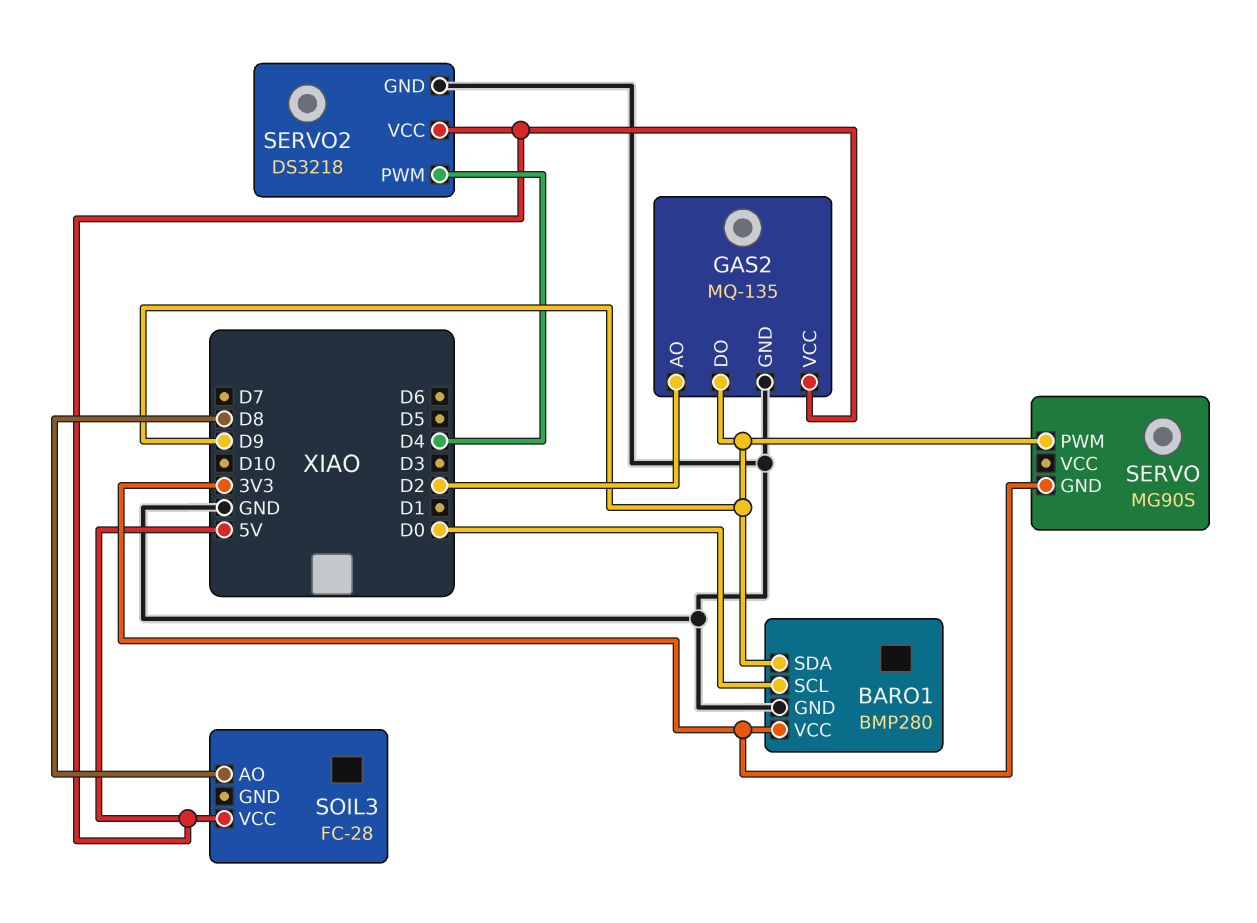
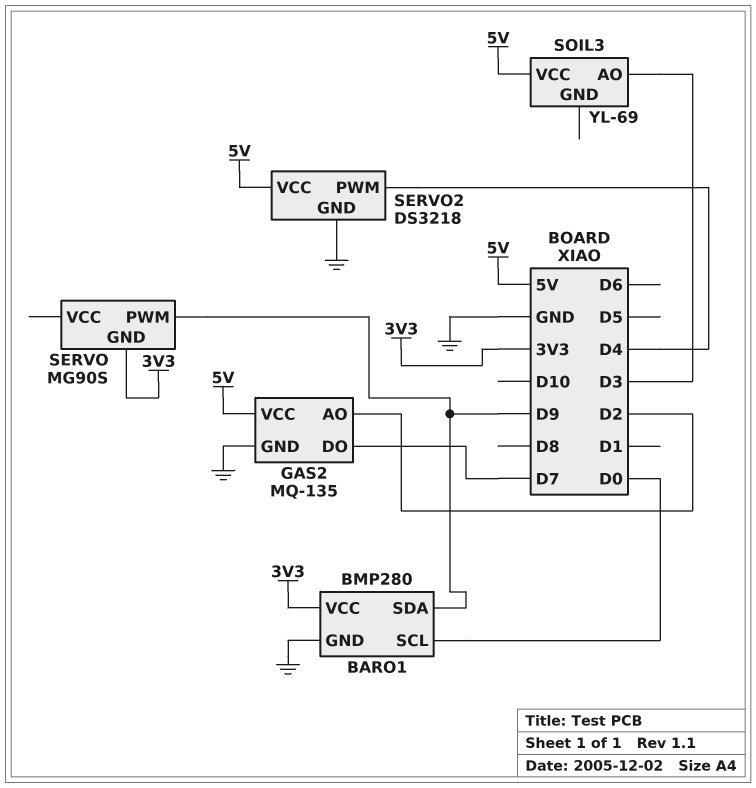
GAS2 pin DO: D9 -> D7
SOIL3: FC-28 -> YL-69
SOIL3 pin AO: D8 -> D3

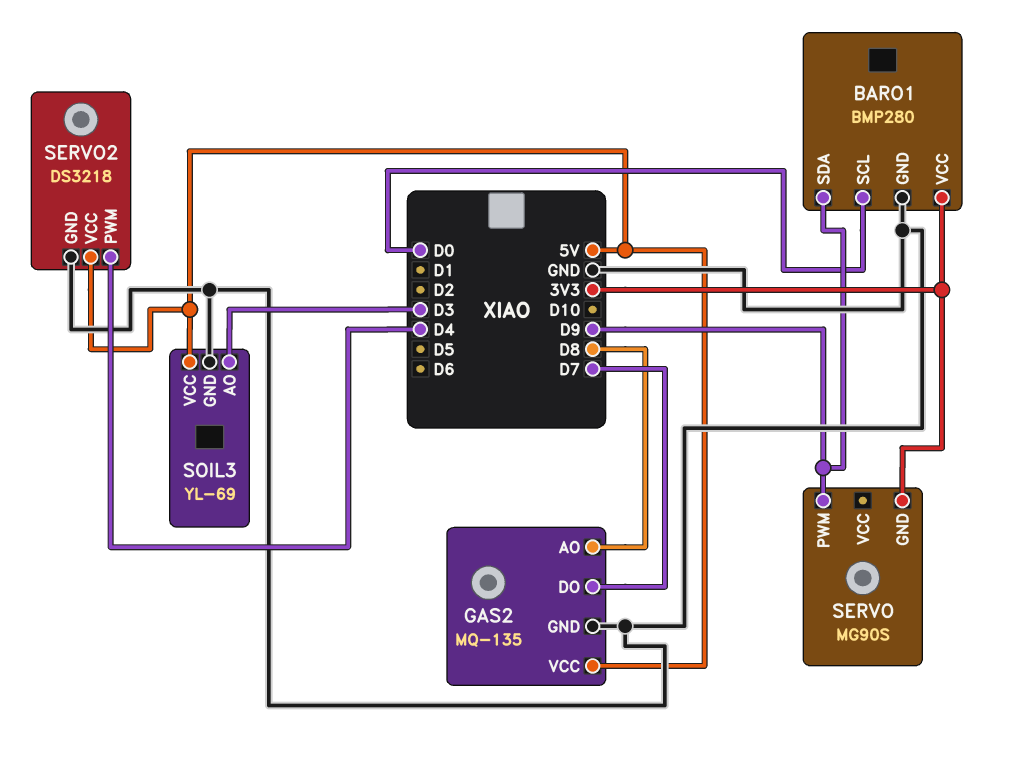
GAS2 pin AO: D2 -> D8
SOIL3 pin GND: none -> GND

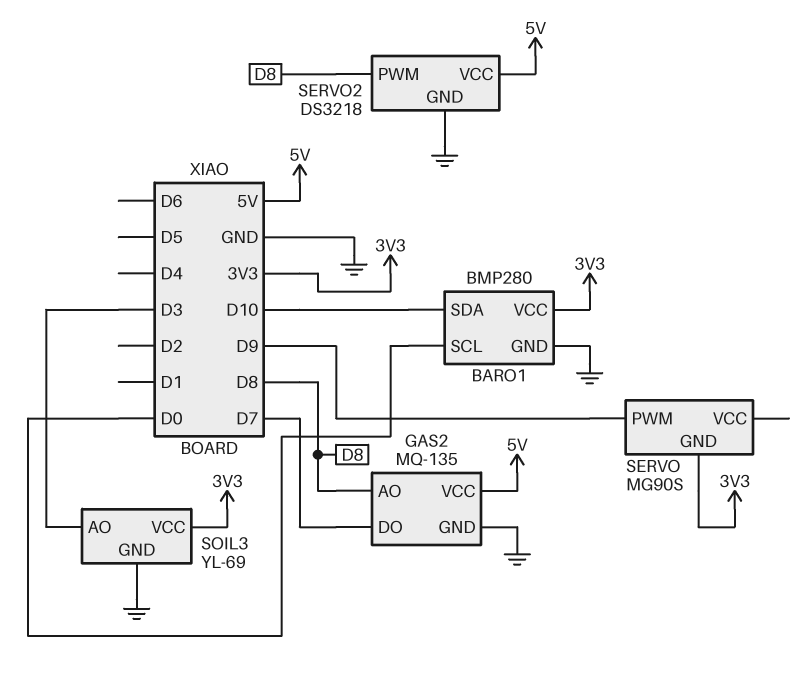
BARO1 pin SDA: D9 -> D10
SERVO2 pin PWM: D4 -> D8
SOIL3 pin VCC: 5V -> 3V3

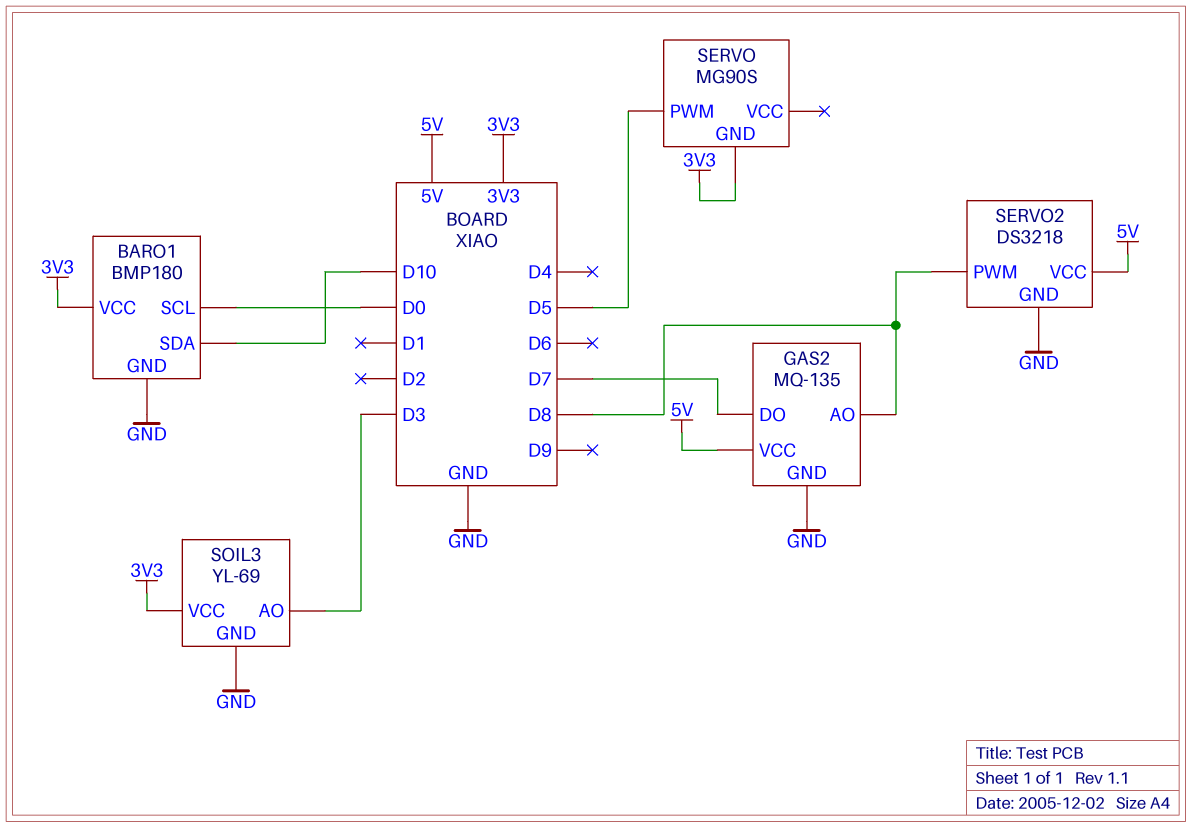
BARO1: BMP280 -> BMP180
SERVO pin PWM: D9 -> D5

